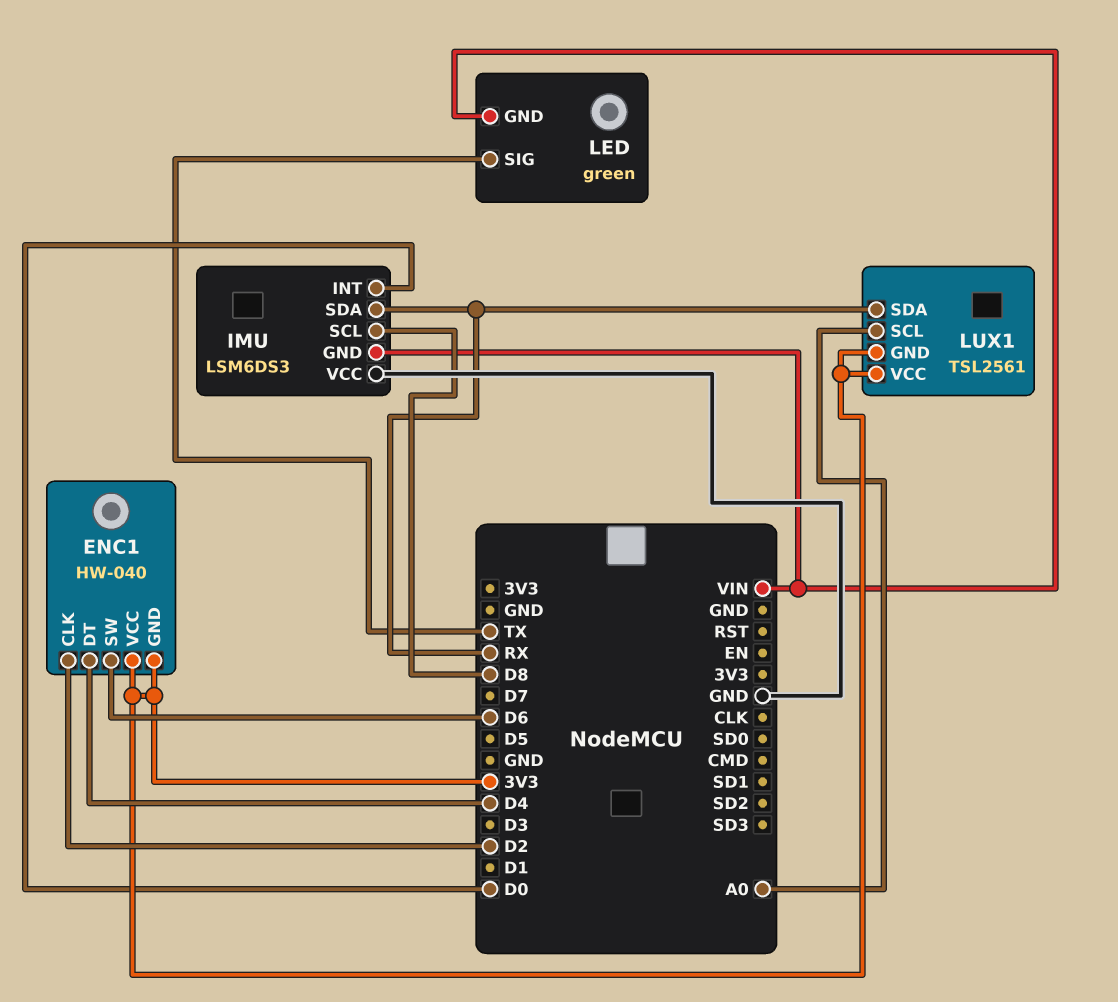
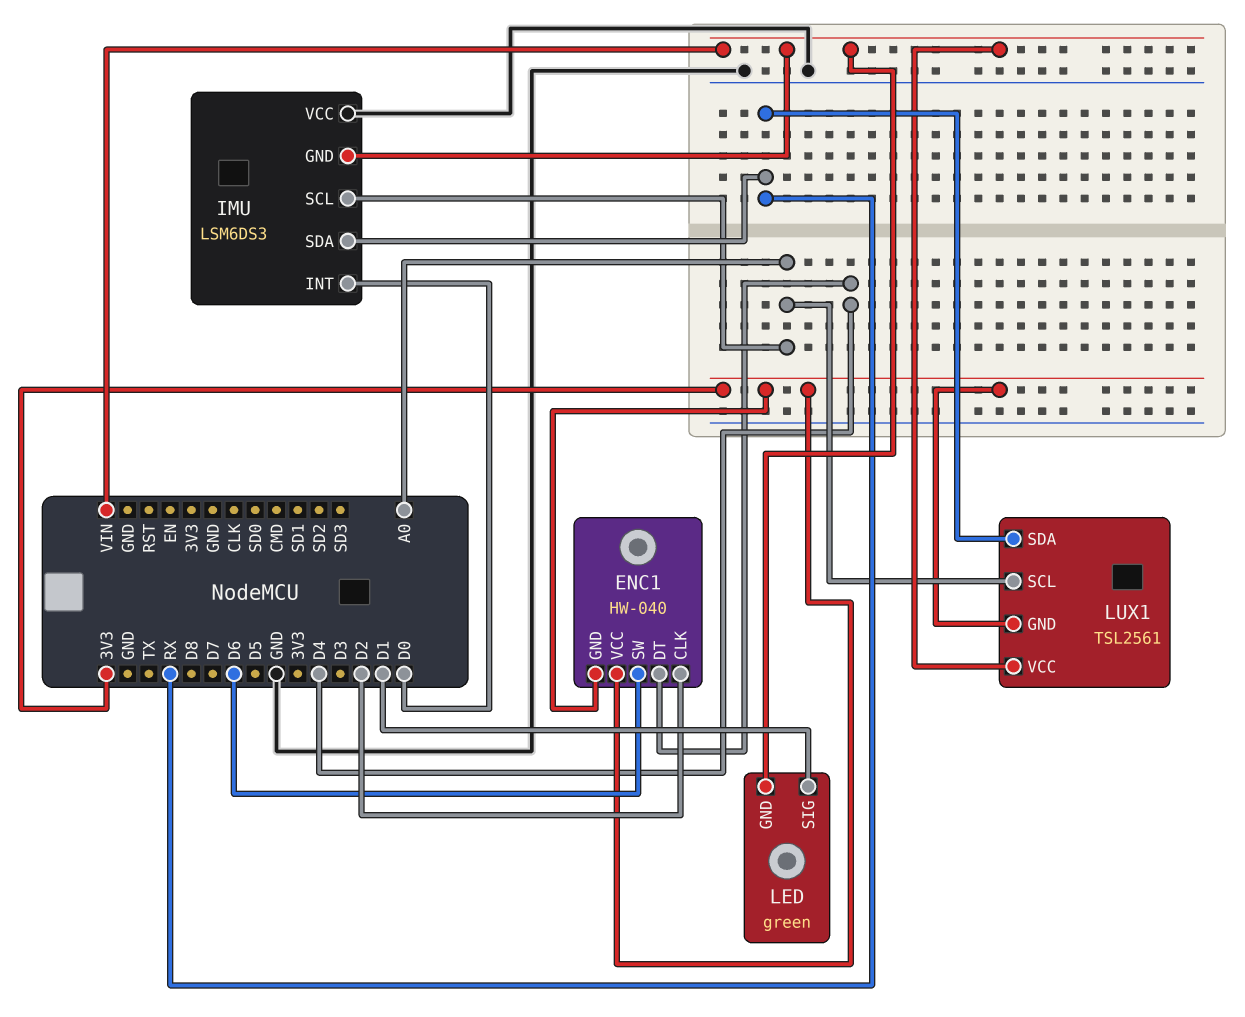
IMU pin SCL: D8 -> A0
LED pin SIG: TX -> D1
LUX1 pin VCC: 3V3 -> VIN

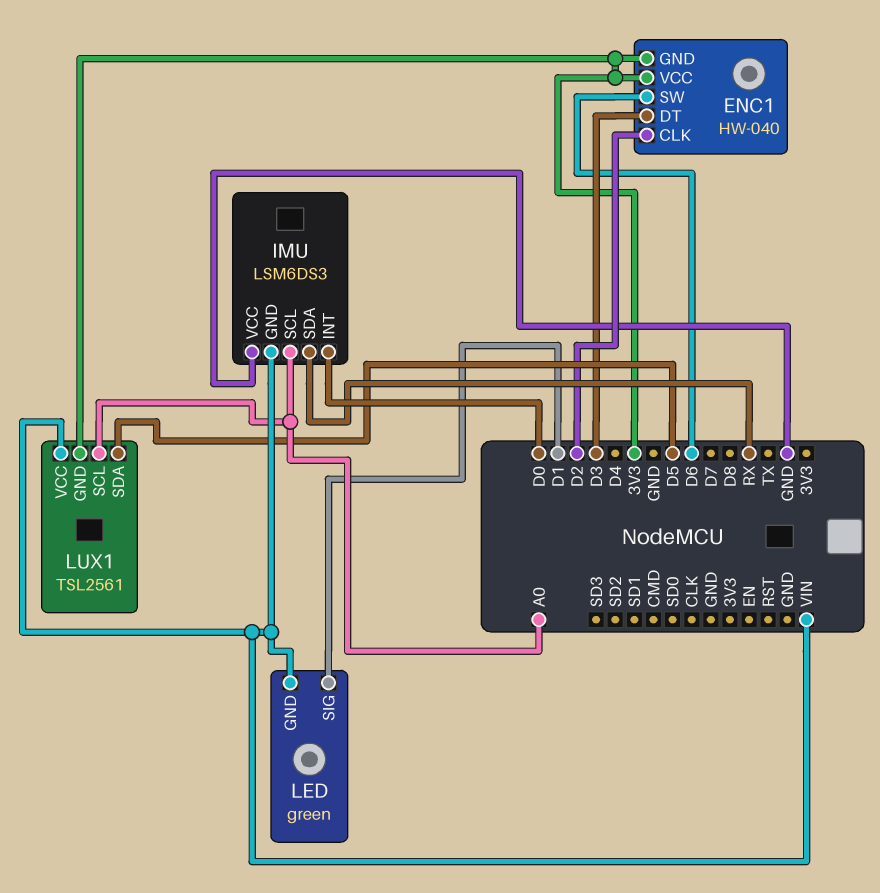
ENC1 pin DT: D4 -> D3
LUX1 pin SDA: RX -> D5

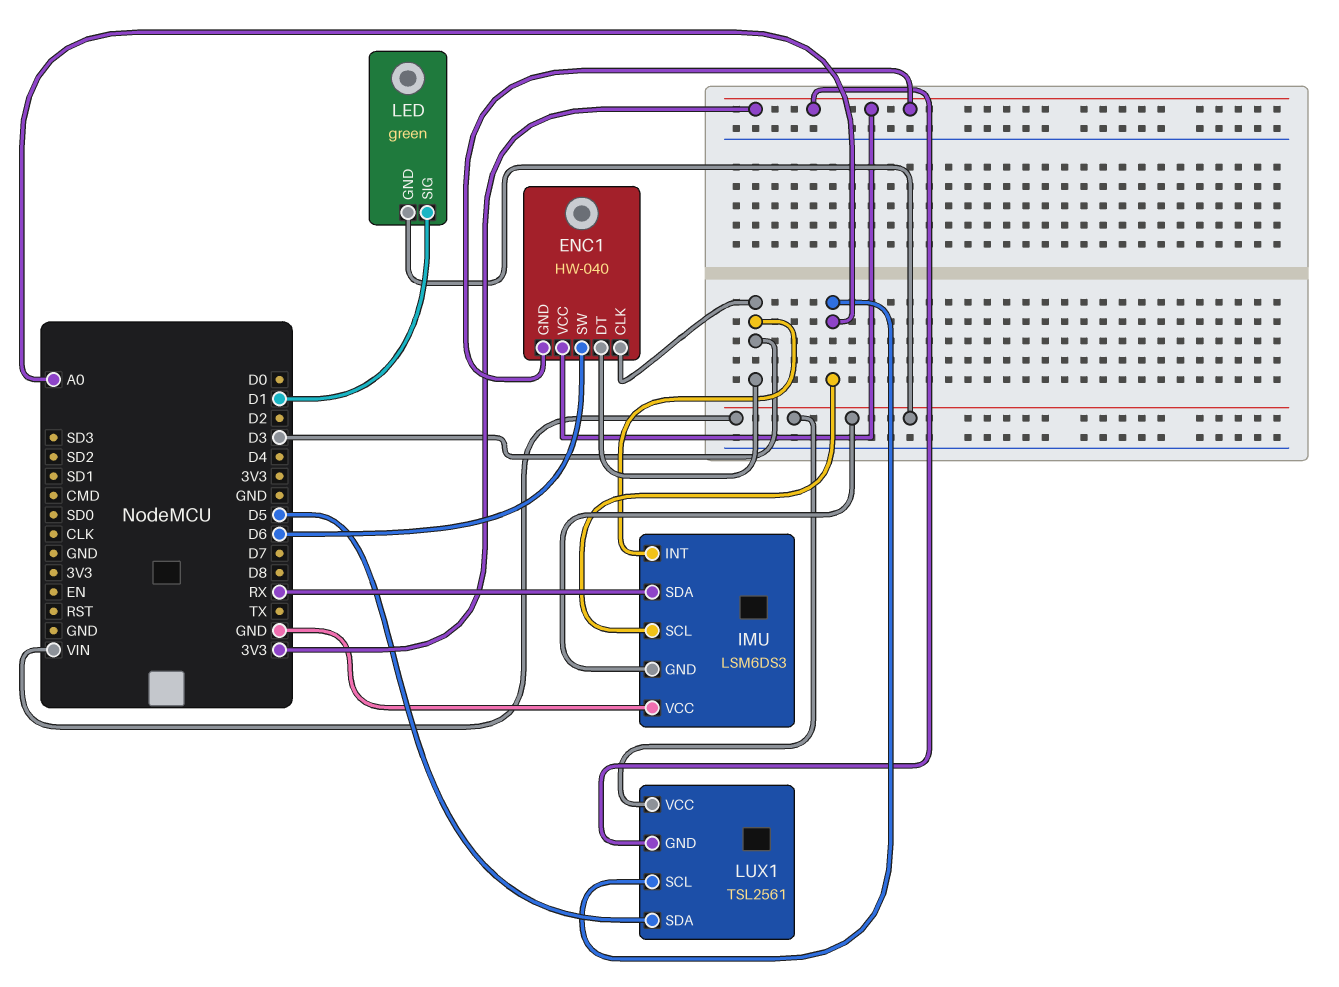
ENC1 pin CLK: D2 -> D3
IMU pin INT: D0 -> D3

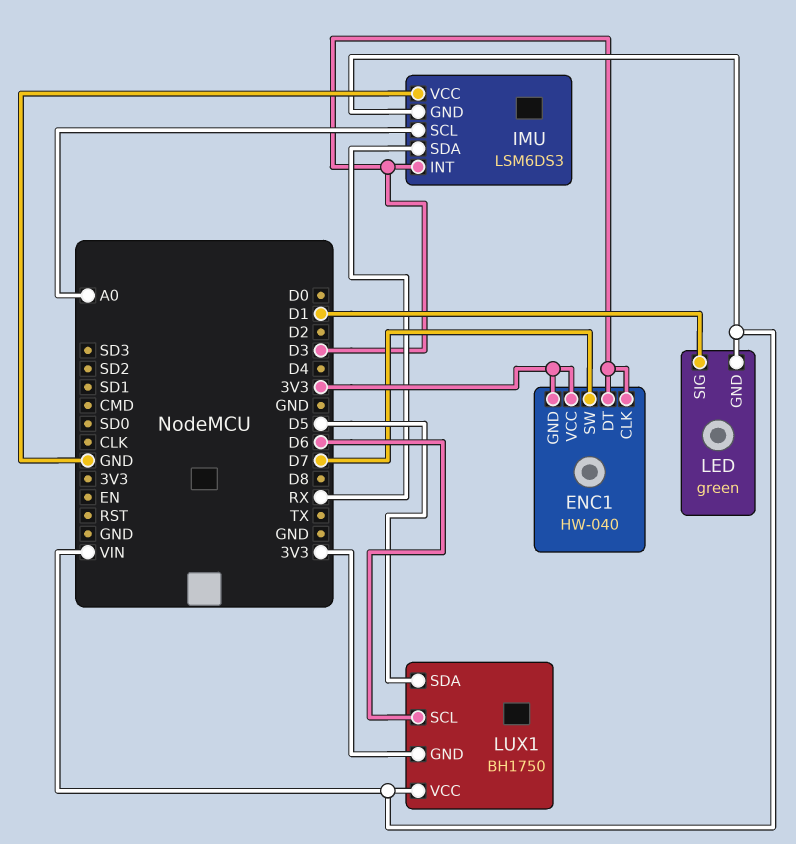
ENC1 pin SW: D6 -> D7
LUX1: TSL2561 -> BH1750
LUX1 pin SCL: A0 -> D6

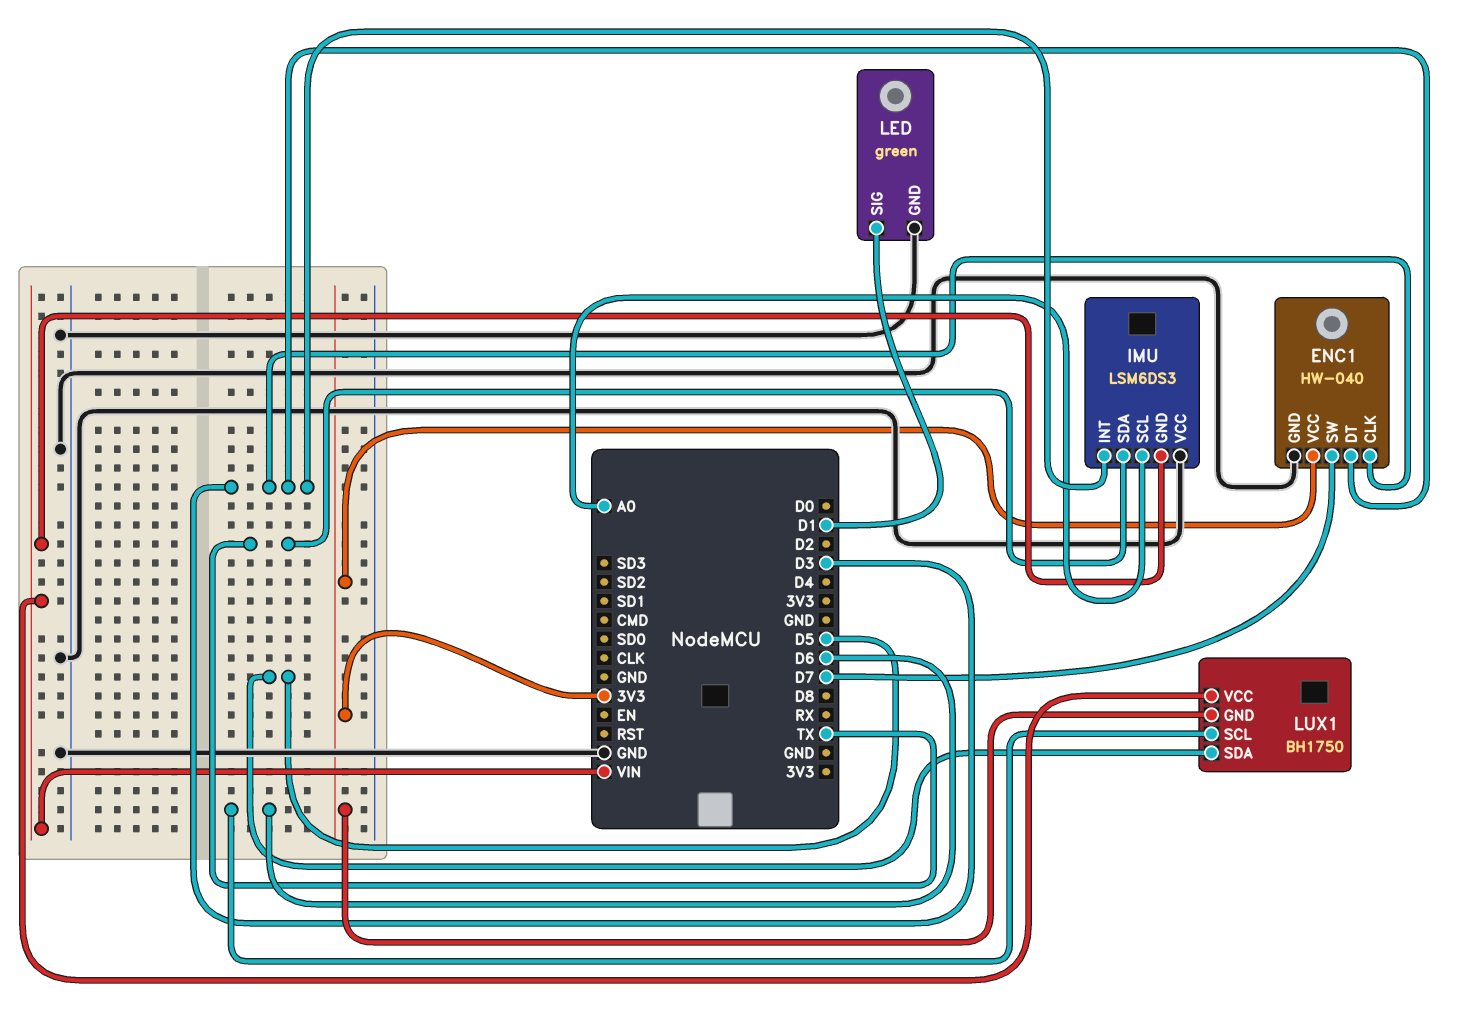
ENC1 pin GND: 3V3 -> GND
IMU pin SDA: RX -> TX
LED pin GND: VIN -> GND

